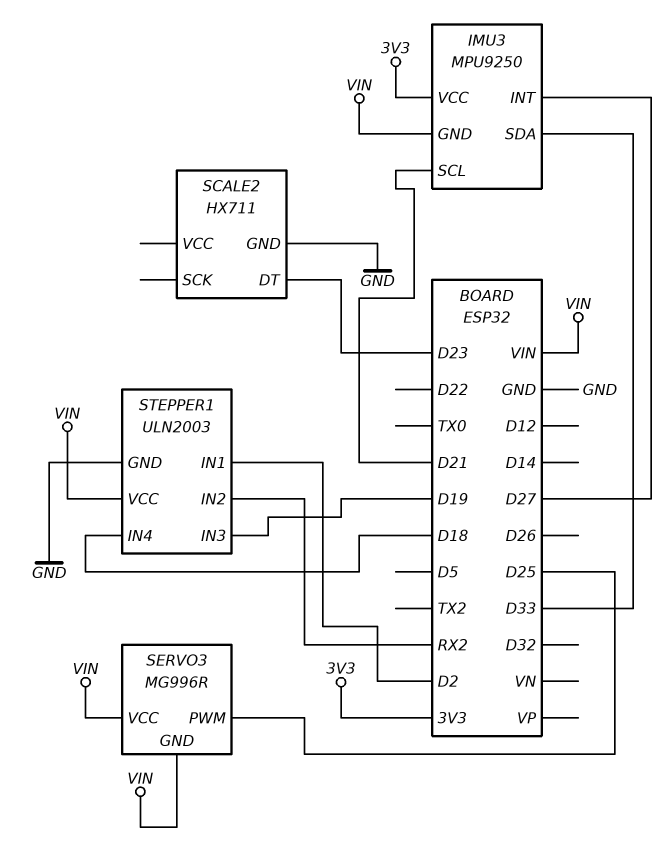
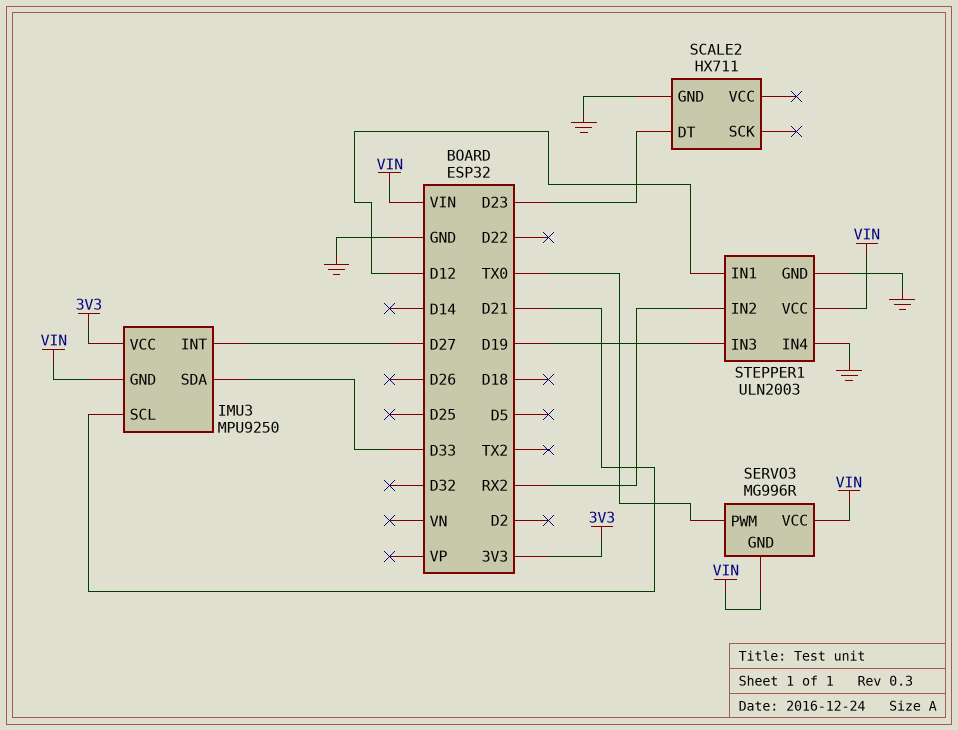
SERVO3 pin PWM: D25 -> TX0
STEPPER1 pin IN1: D2 -> D12
STEPPER1 pin IN4: D18 -> GND

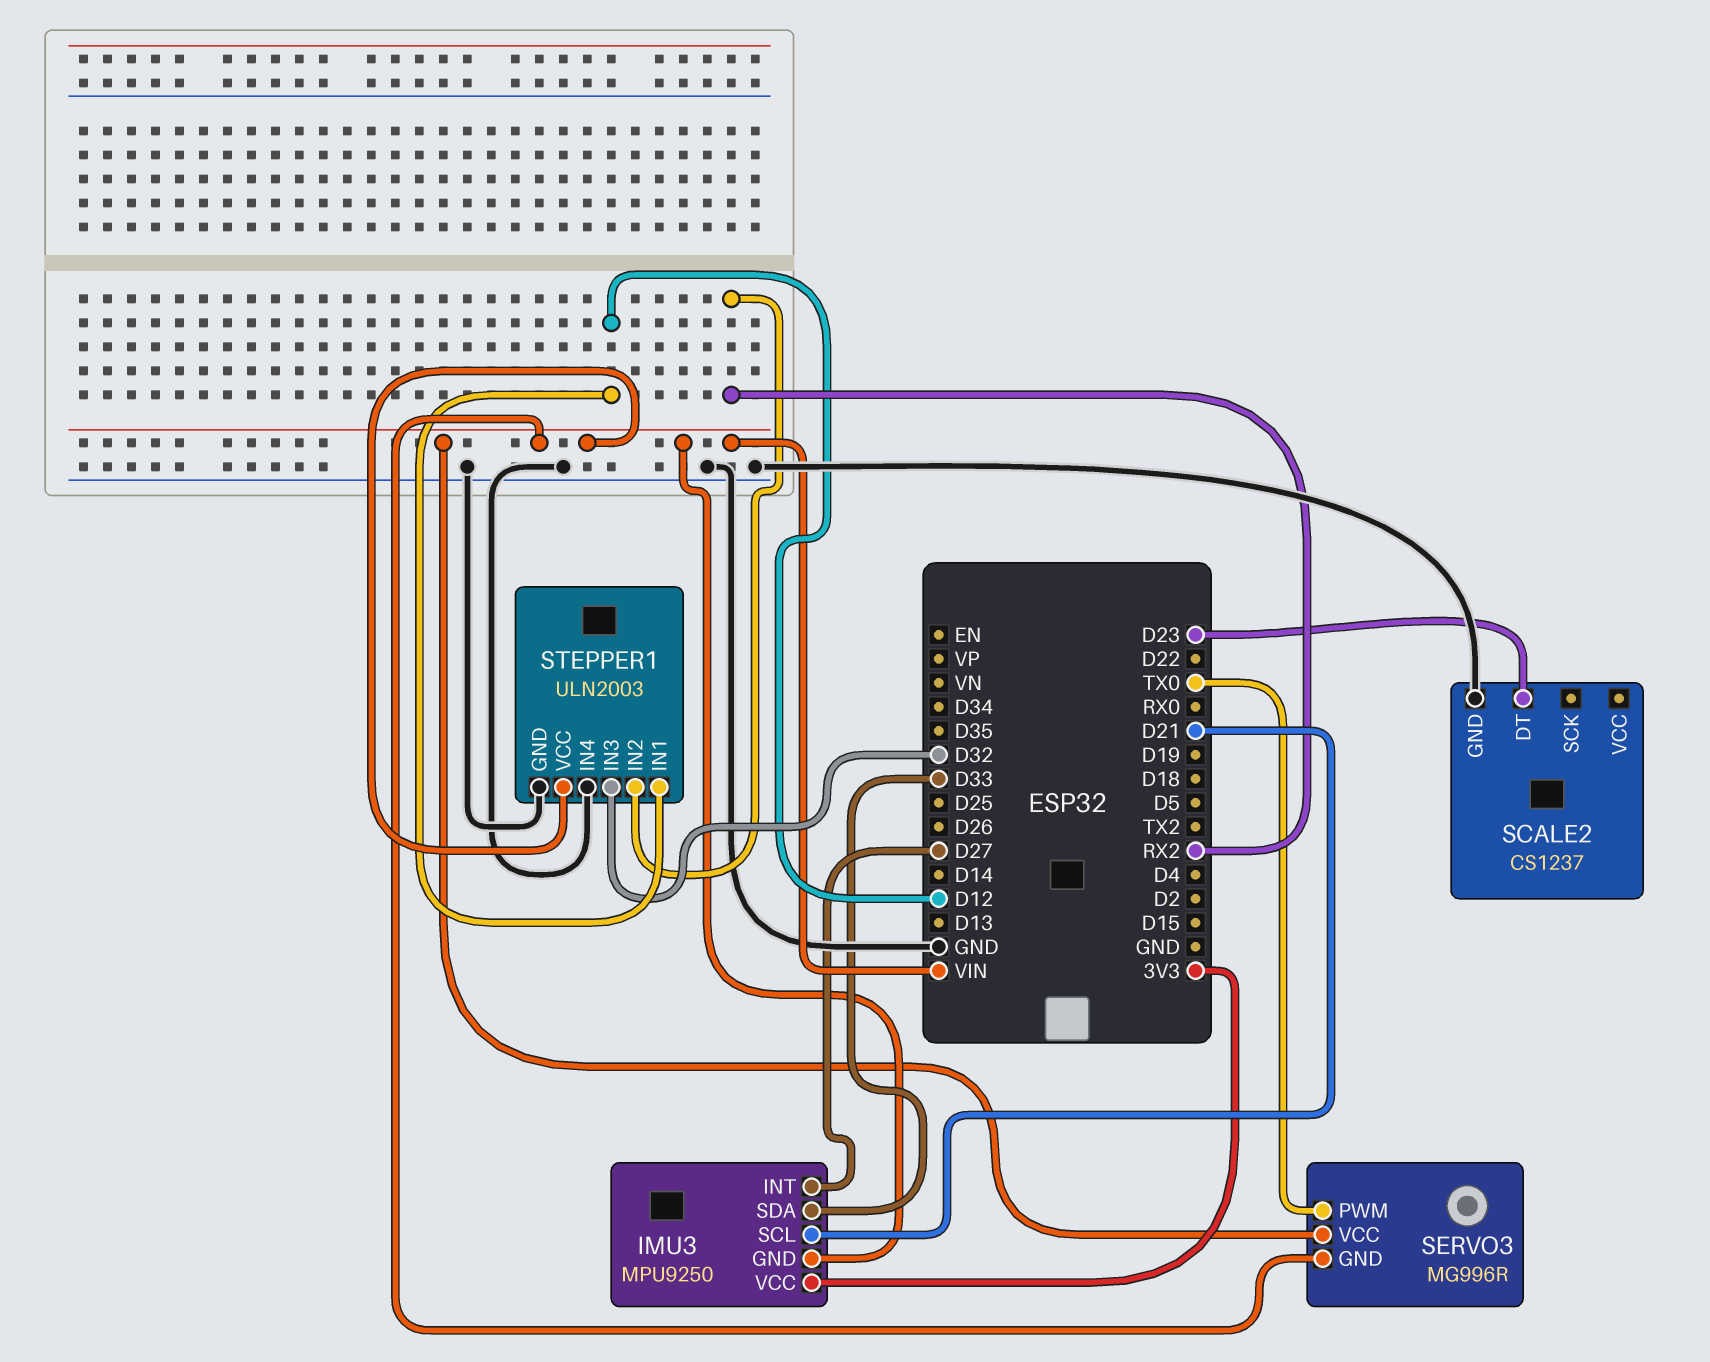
SCALE2: HX711 -> CS1237
STEPPER1 pin IN3: D19 -> D32

